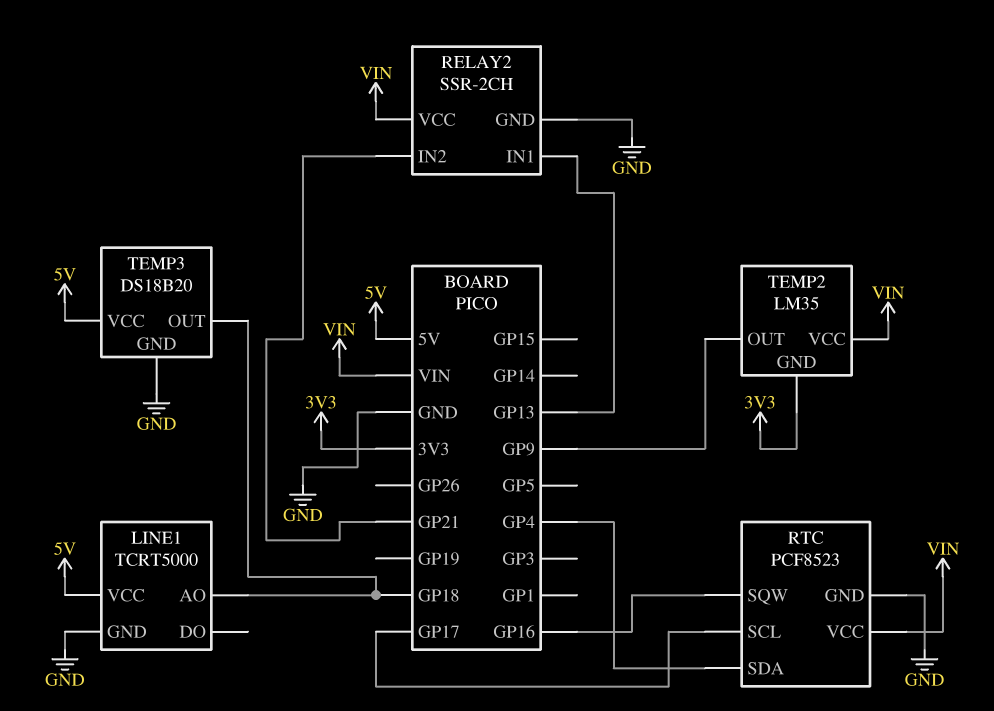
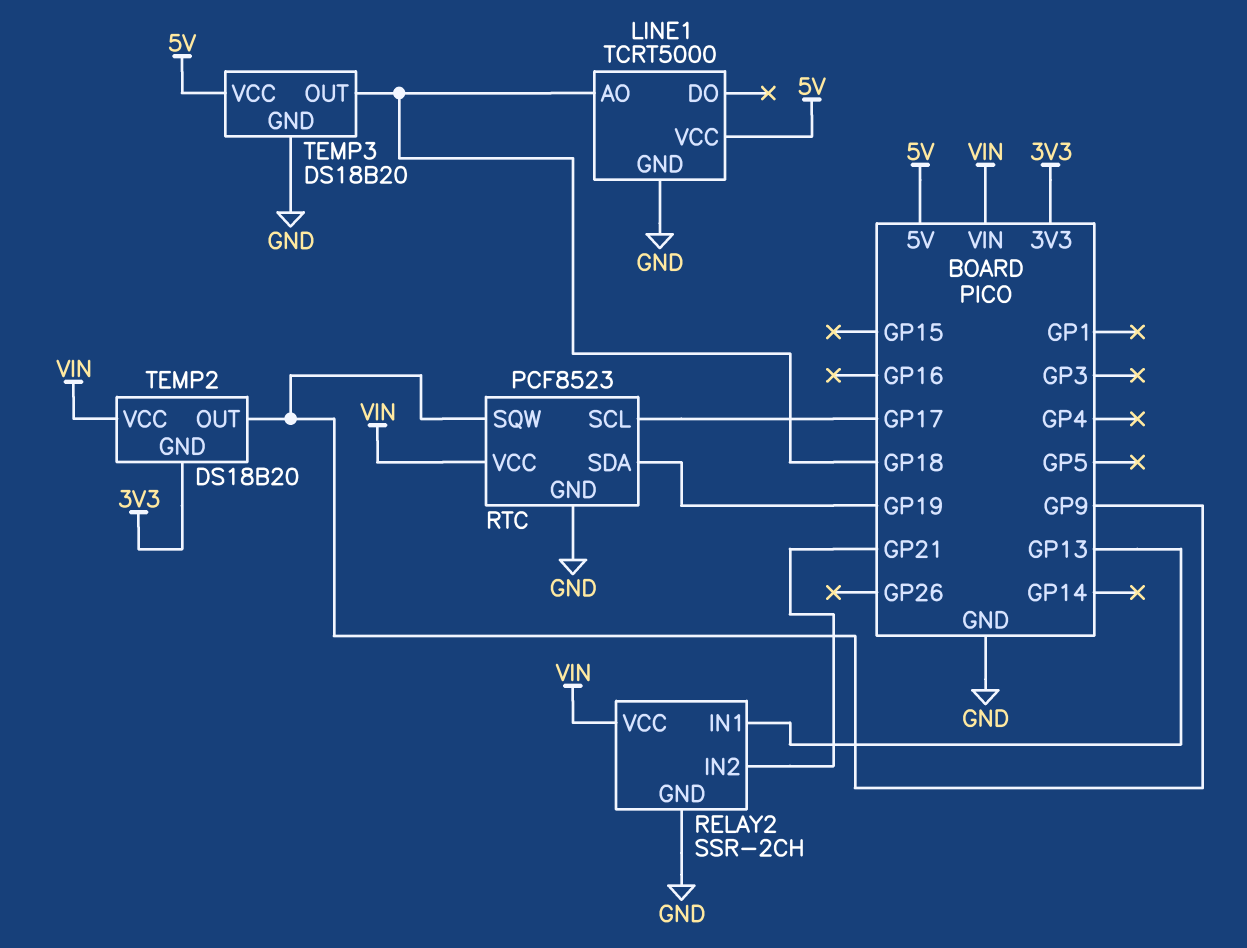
RTC pin SDA: GP4 -> GP19
RTC pin SQW: GP16 -> GP9
TEMP2: LM35 -> DS18B20

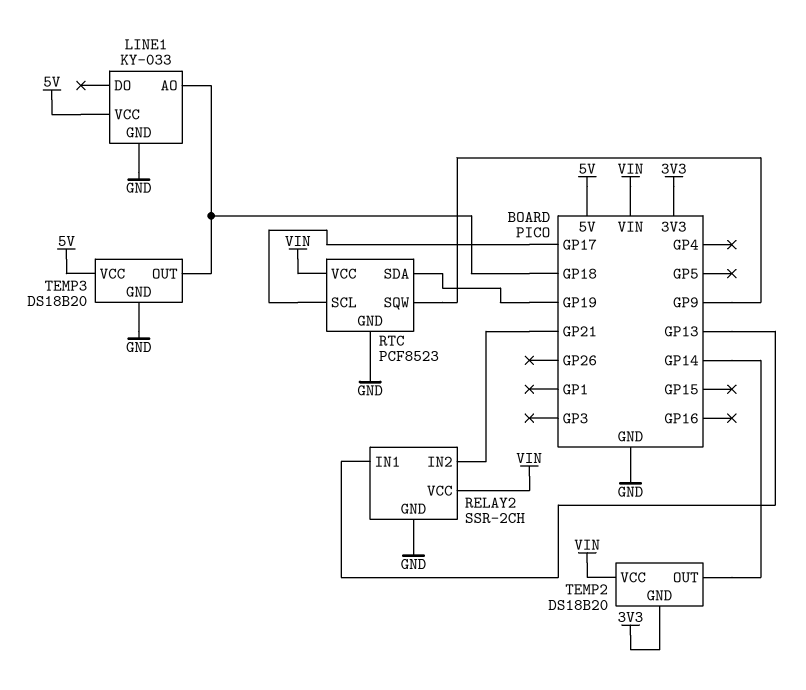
LINE1: TCRT5000 -> KY-033
TEMP2 pin OUT: GP9 -> GP14

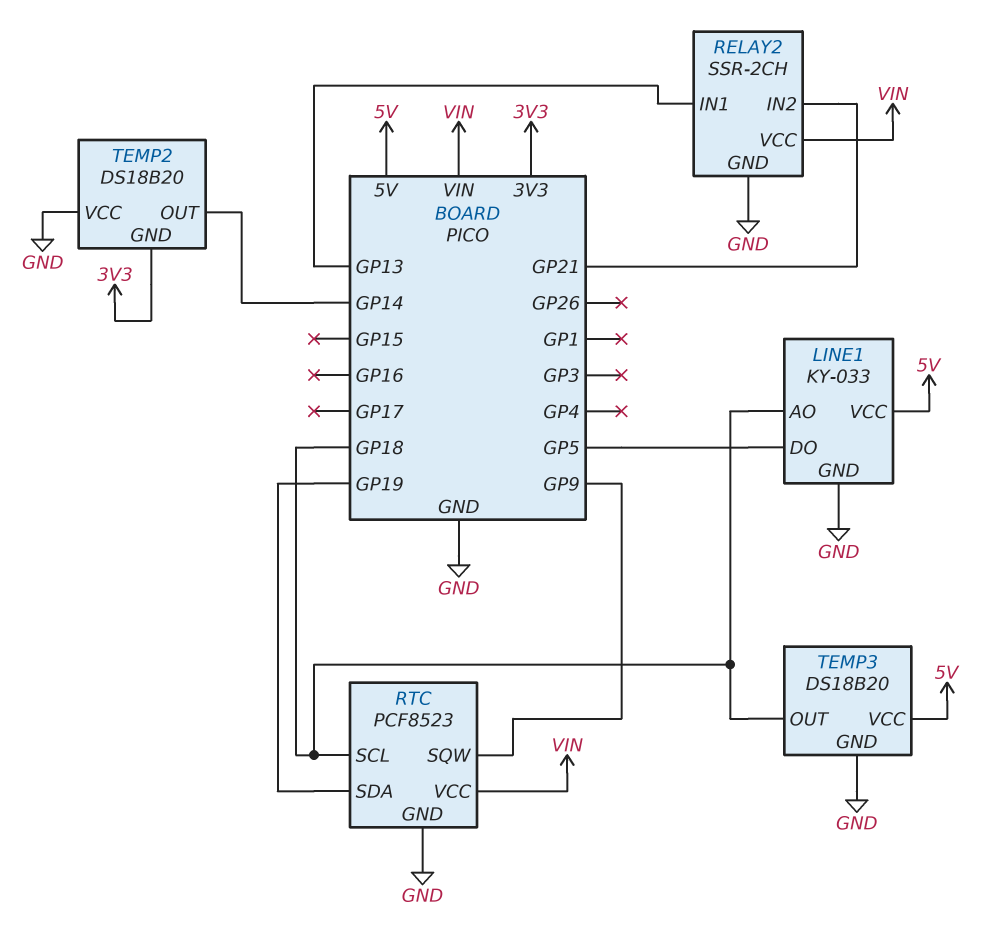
LINE1 pin DO: none -> GP5
RTC pin SCL: GP17 -> GP18
TEMP2 pin VCC: VIN -> GND

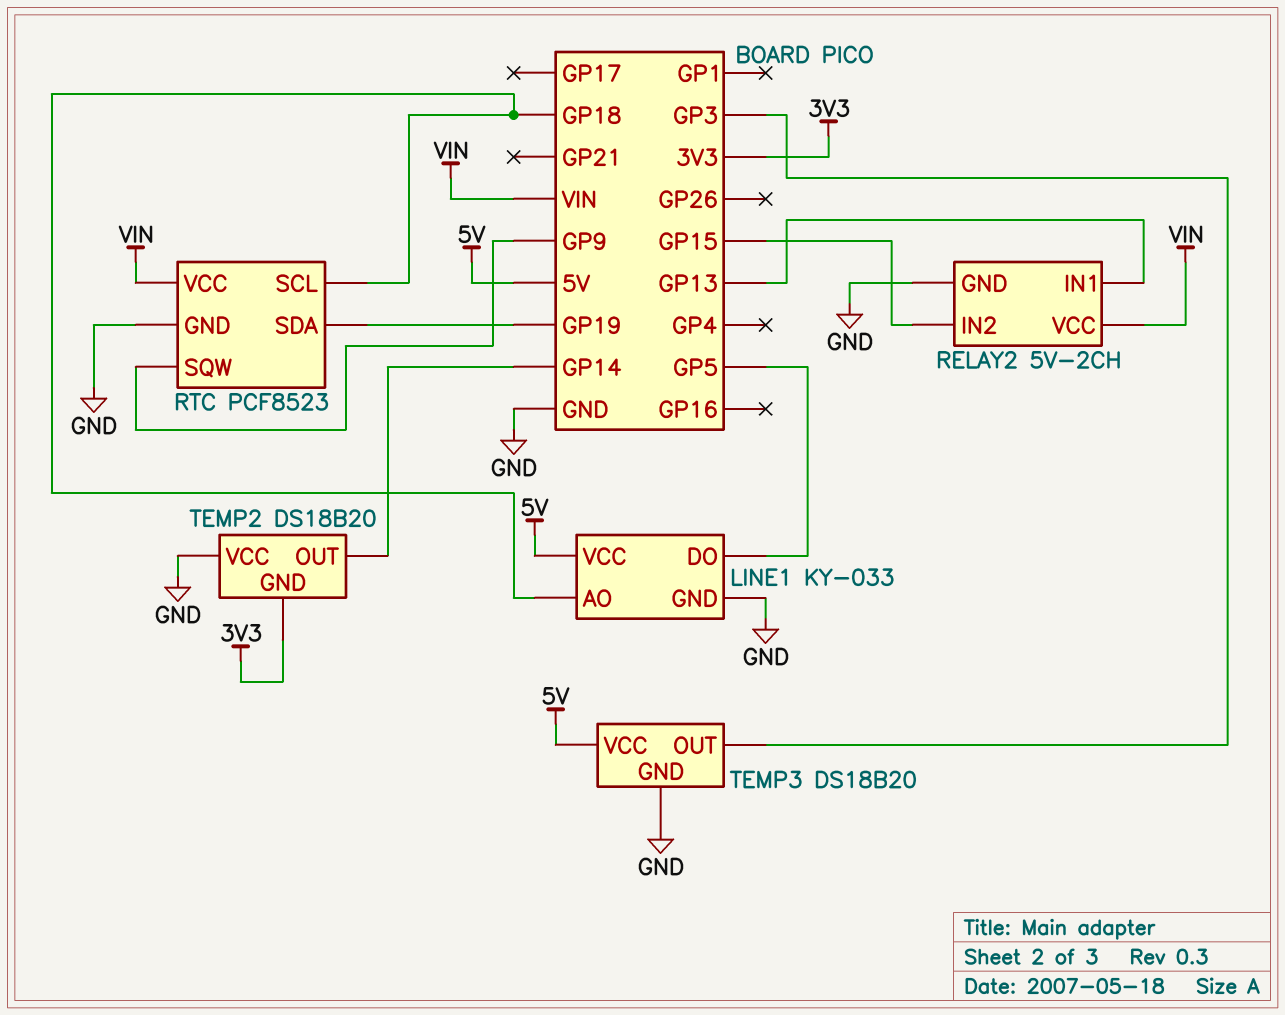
RELAY2: SSR-2CH -> 5V-2CH
RELAY2 pin IN2: GP21 -> GP15
TEMP3 pin OUT: GP18 -> GP3

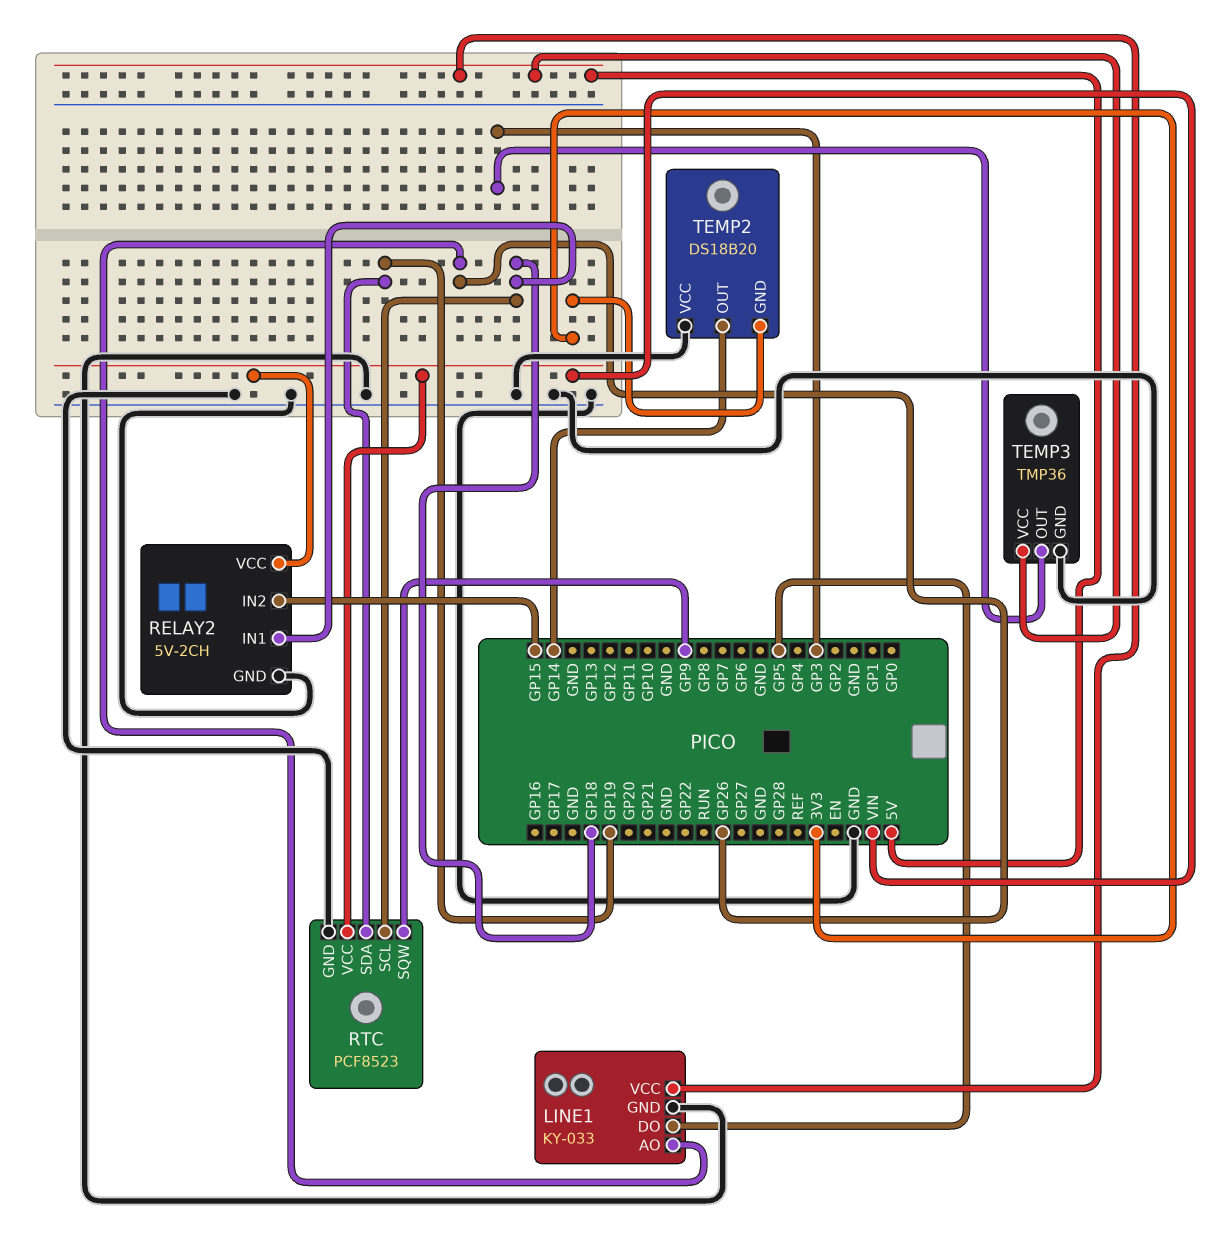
LINE1 pin AO: GP18 -> GP26
RELAY2 pin IN1: GP13 -> GP18
TEMP3: DS18B20 -> TMP36

